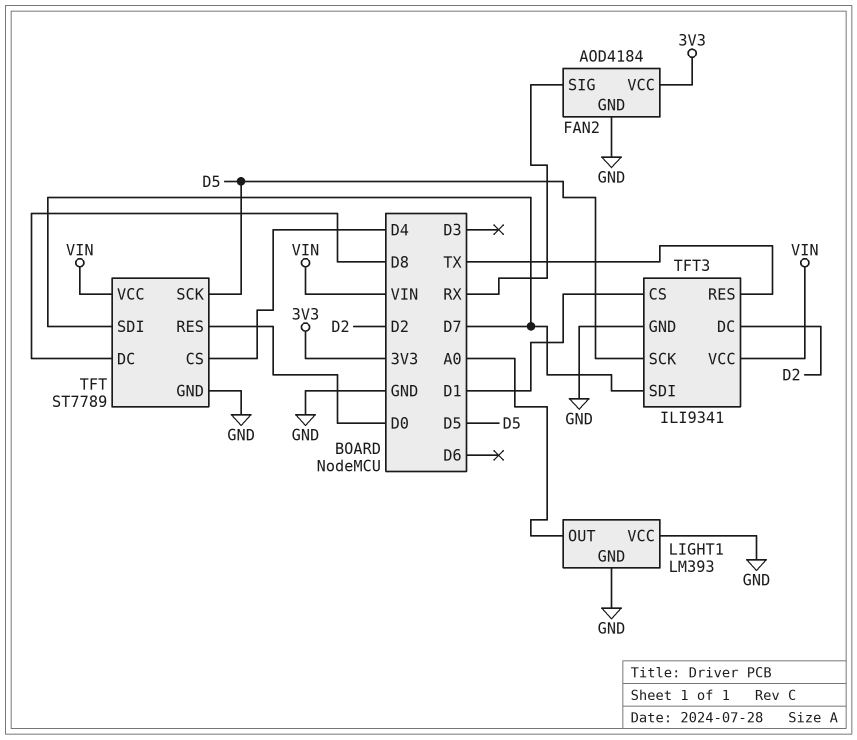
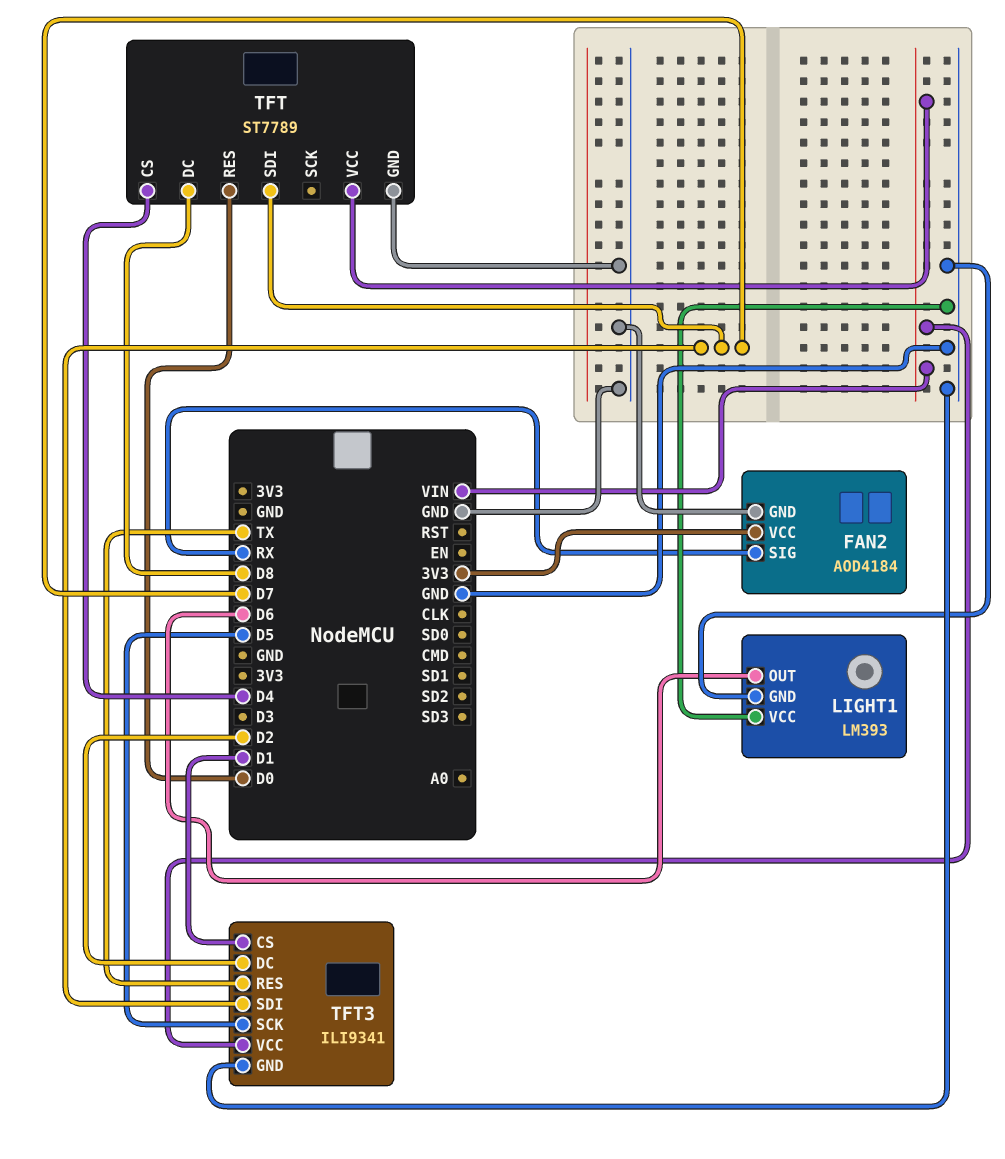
LIGHT1 pin OUT: A0 -> D6
TFT pin SCK: D5 -> none

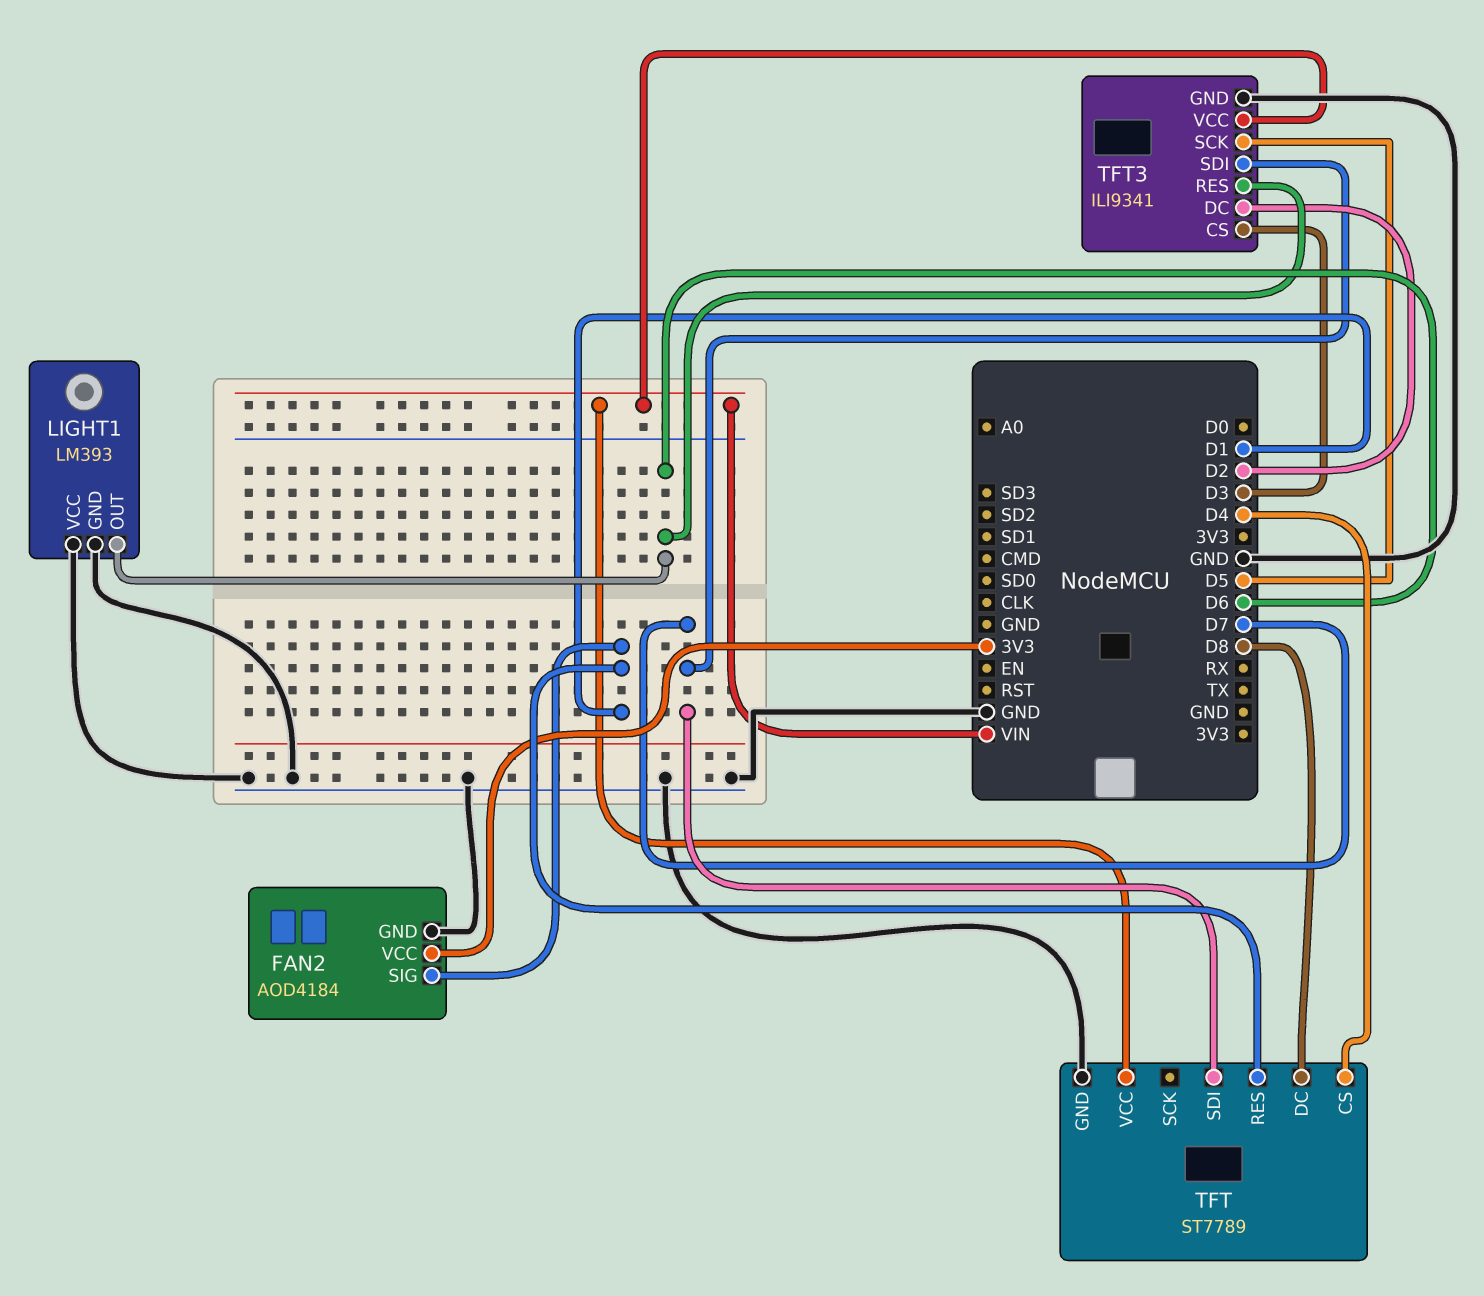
FAN2 pin SIG: RX -> D1
TFT pin RES: D0 -> D1
TFT3 pin CS: D1 -> D3
TFT3 pin RES: TX -> D6

